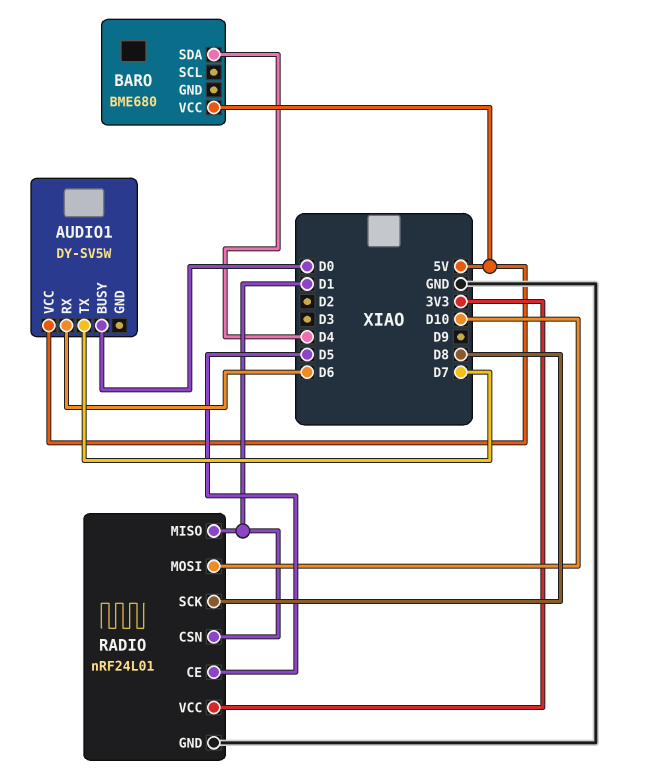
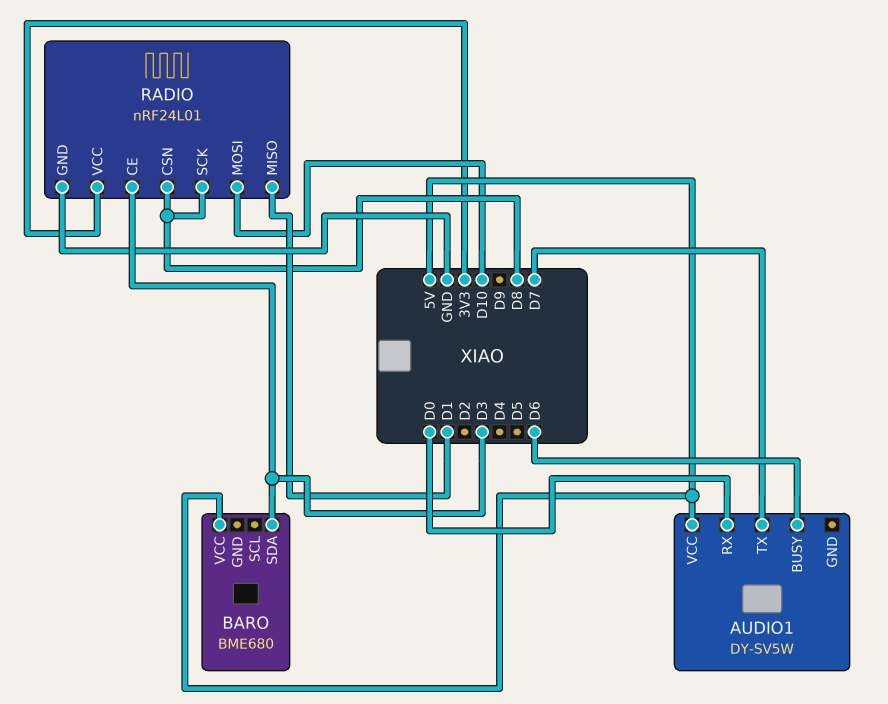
AUDIO1 pin BUSY: D0 -> D6
AUDIO1 pin RX: D6 -> D0
BARO pin SDA: D4 -> D3
RADIO pin CE: D5 -> D3
RADIO pin CSN: D1 -> D8

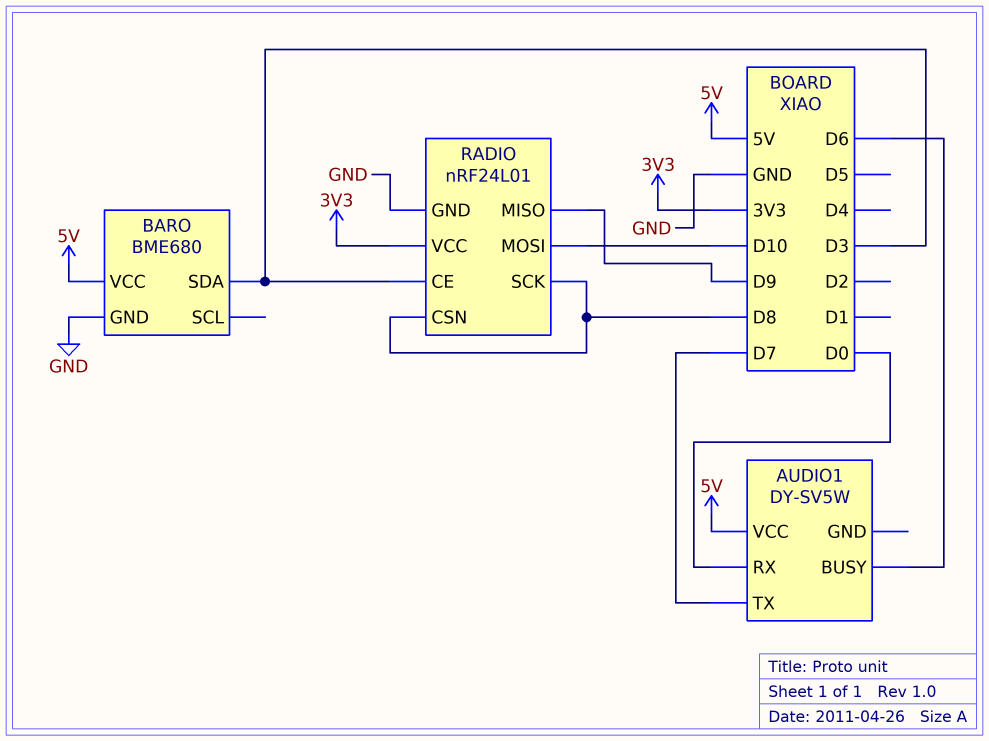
BARO pin GND: none -> GND
RADIO pin MISO: D1 -> D9

